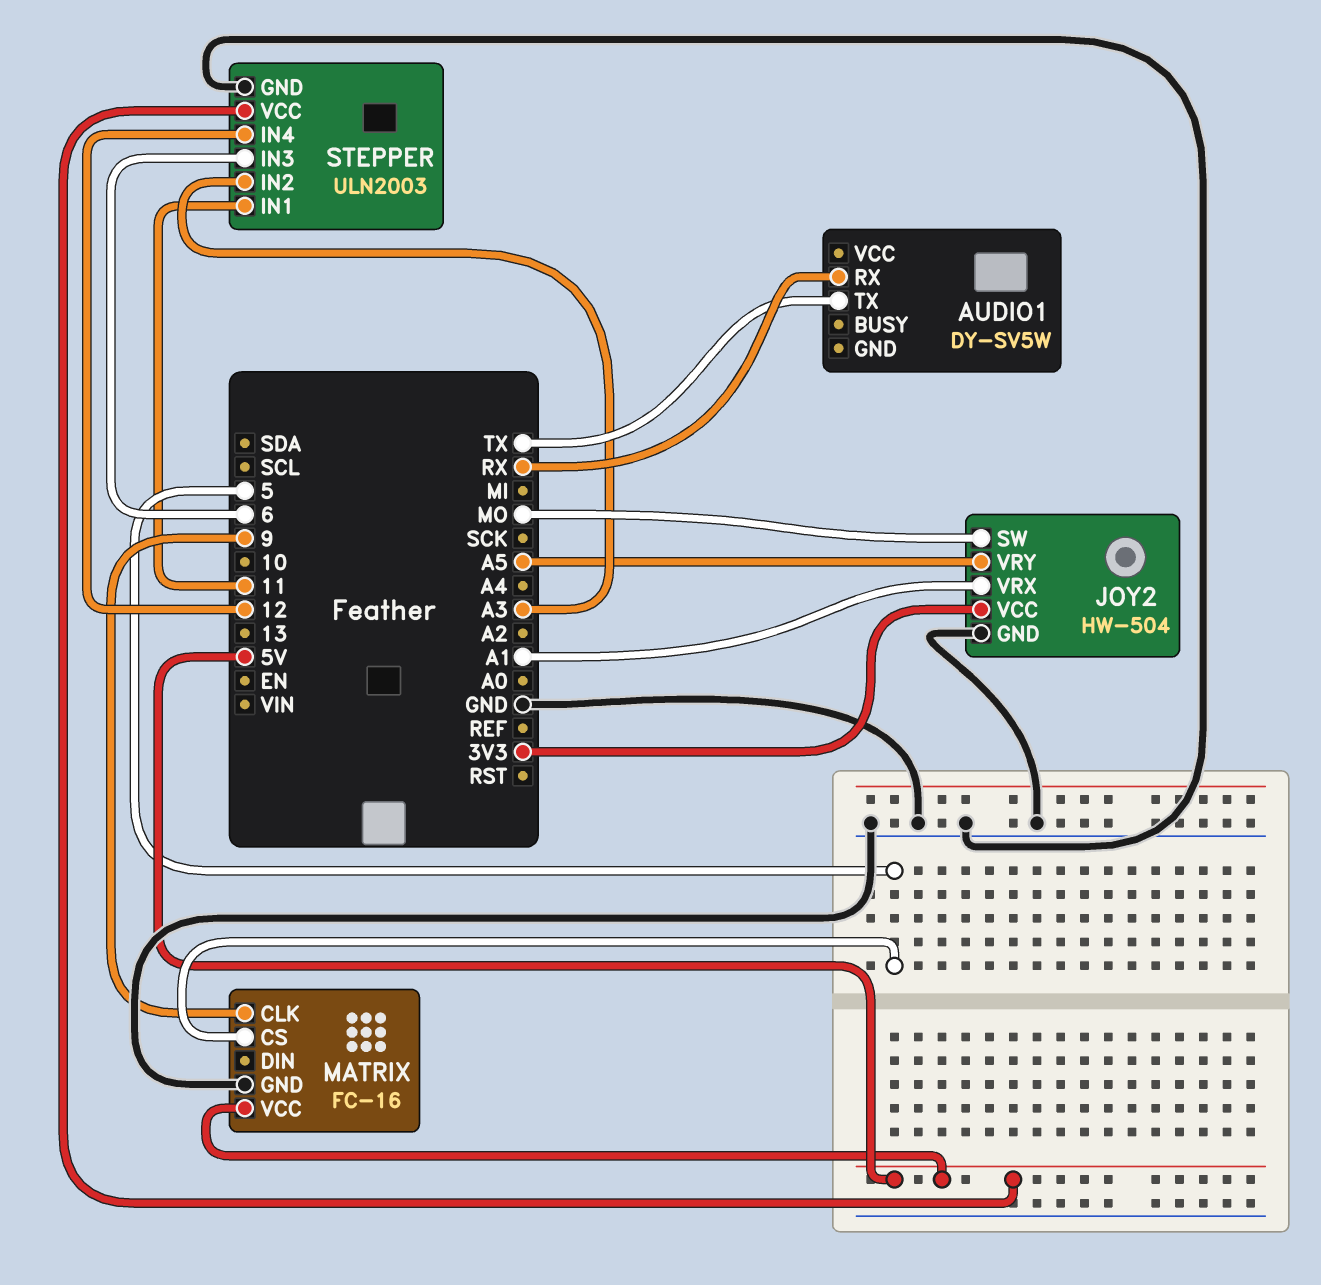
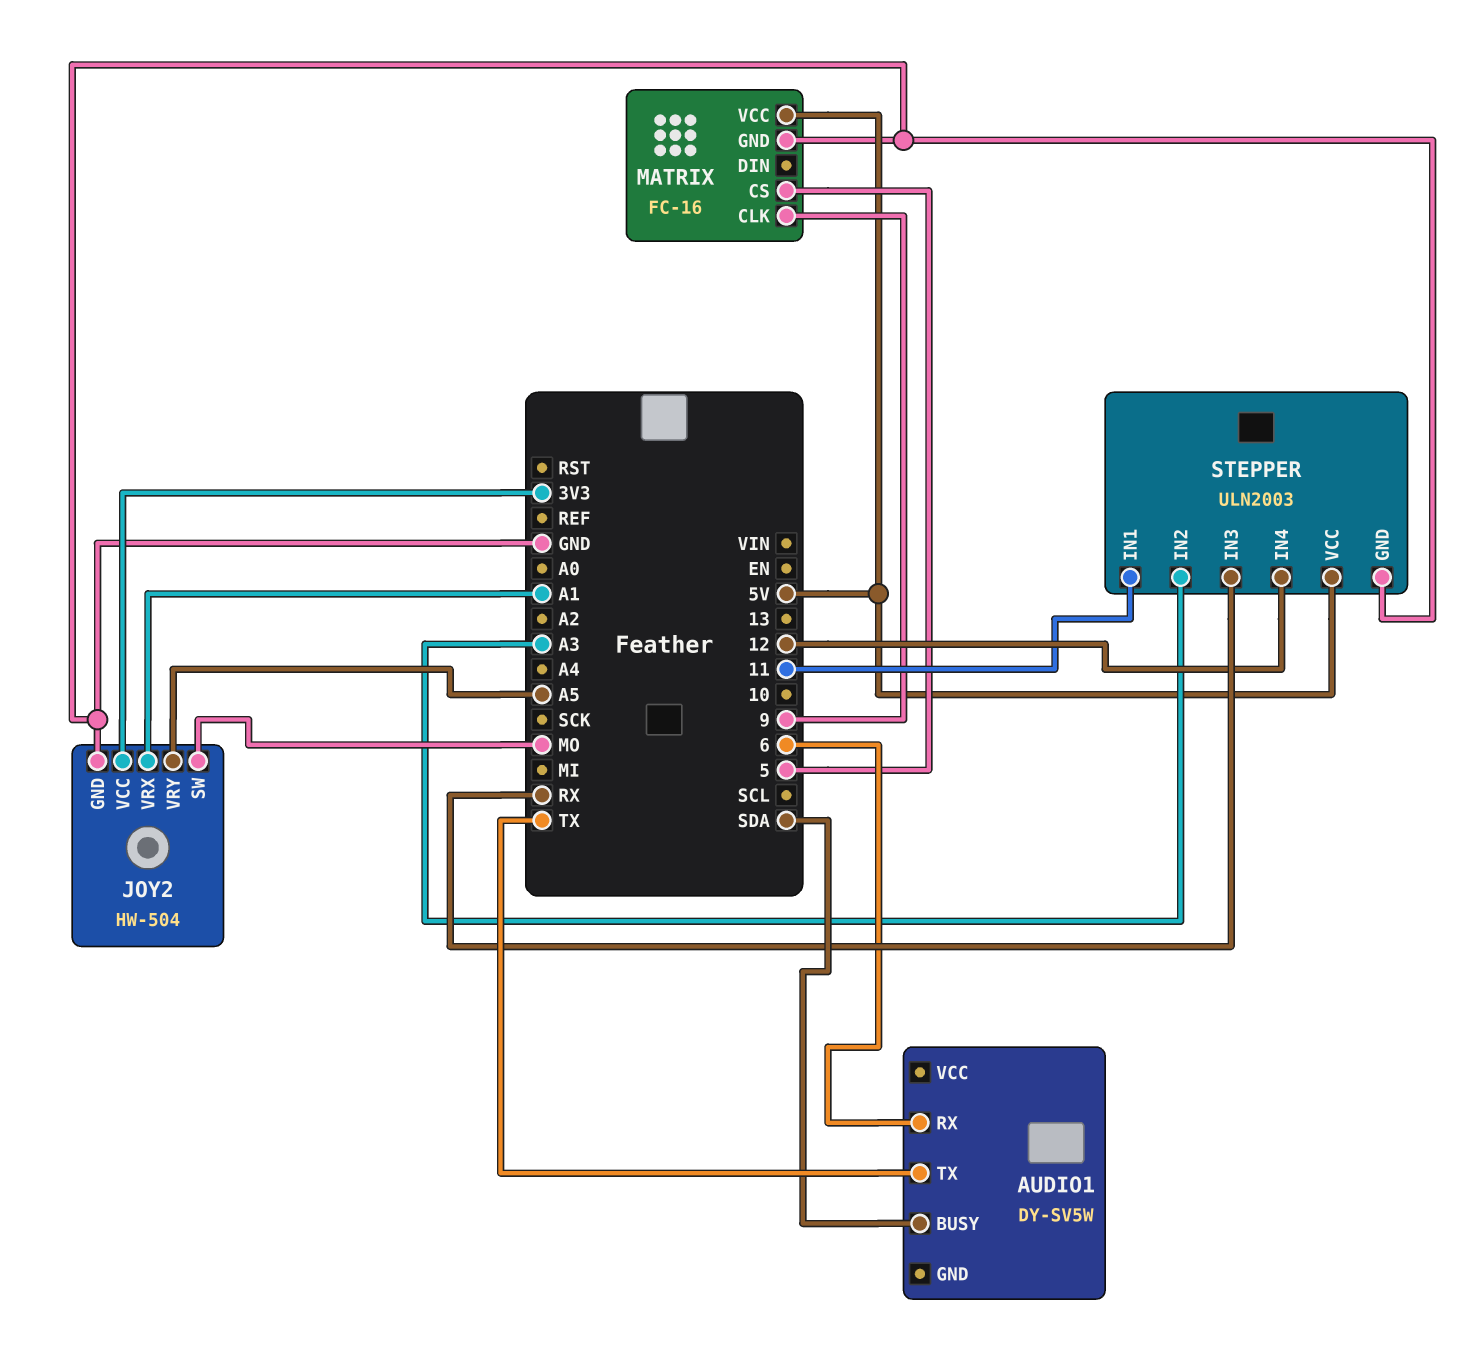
AUDIO1 pin BUSY: none -> SDA
AUDIO1 pin RX: RX -> 6
STEPPER pin IN3: 6 -> RX

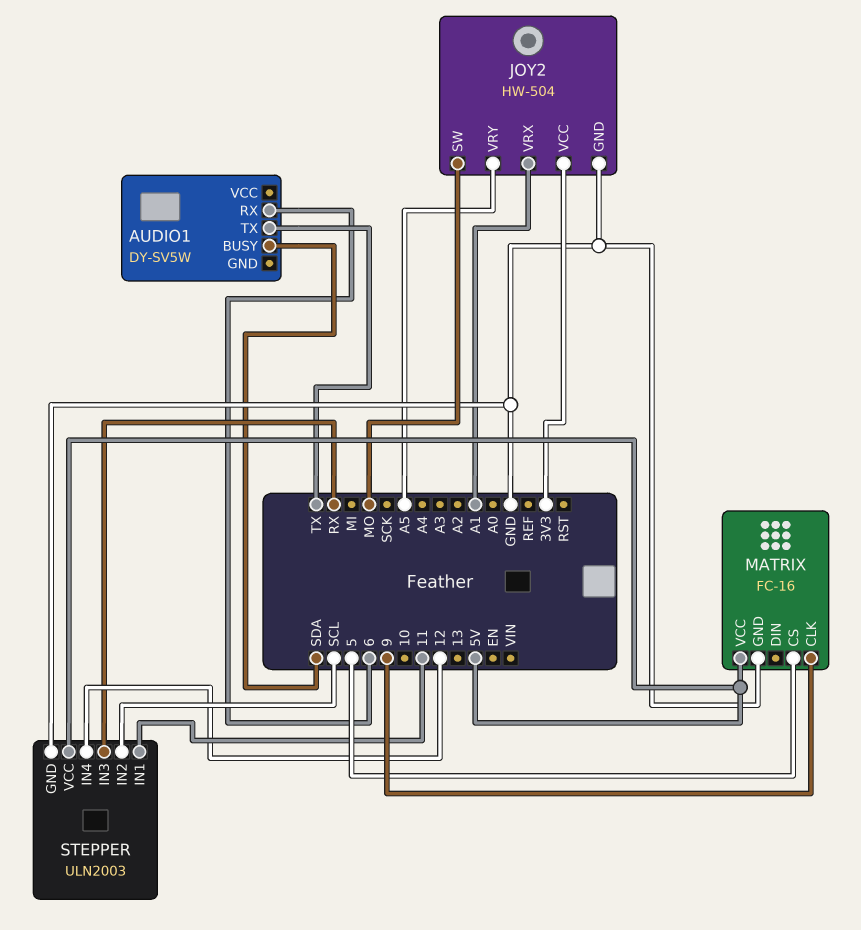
STEPPER pin IN2: A3 -> SCL

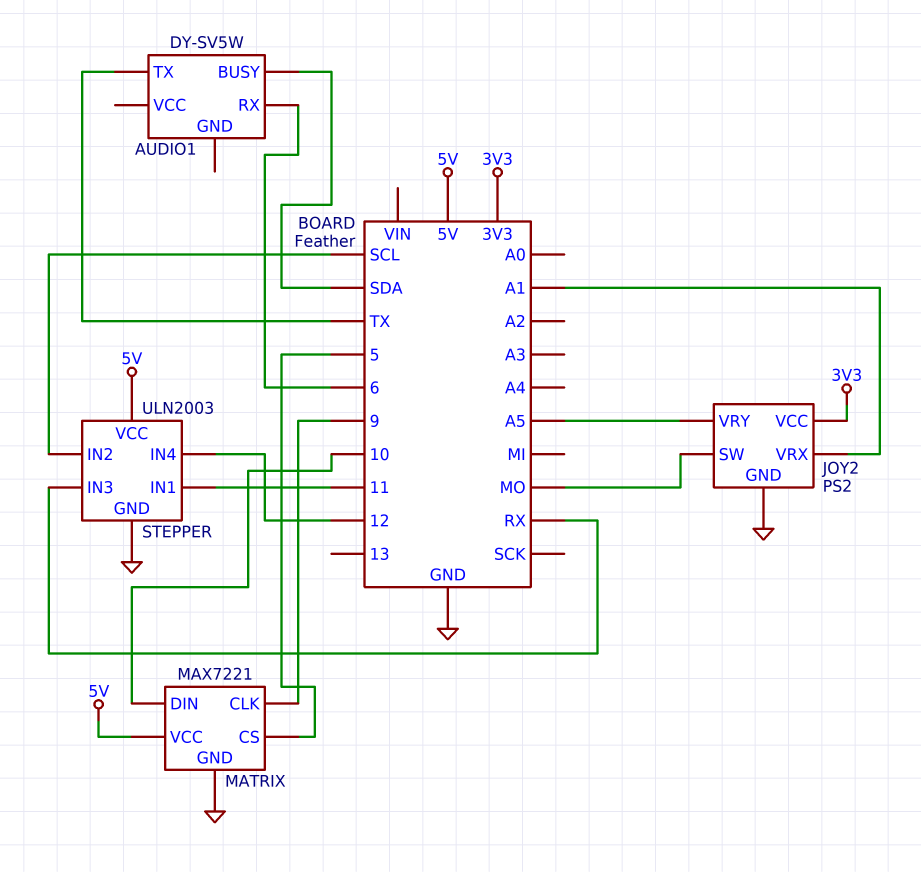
JOY2: HW-504 -> PS2
MATRIX: FC-16 -> MAX7221
MATRIX pin DIN: none -> 10

